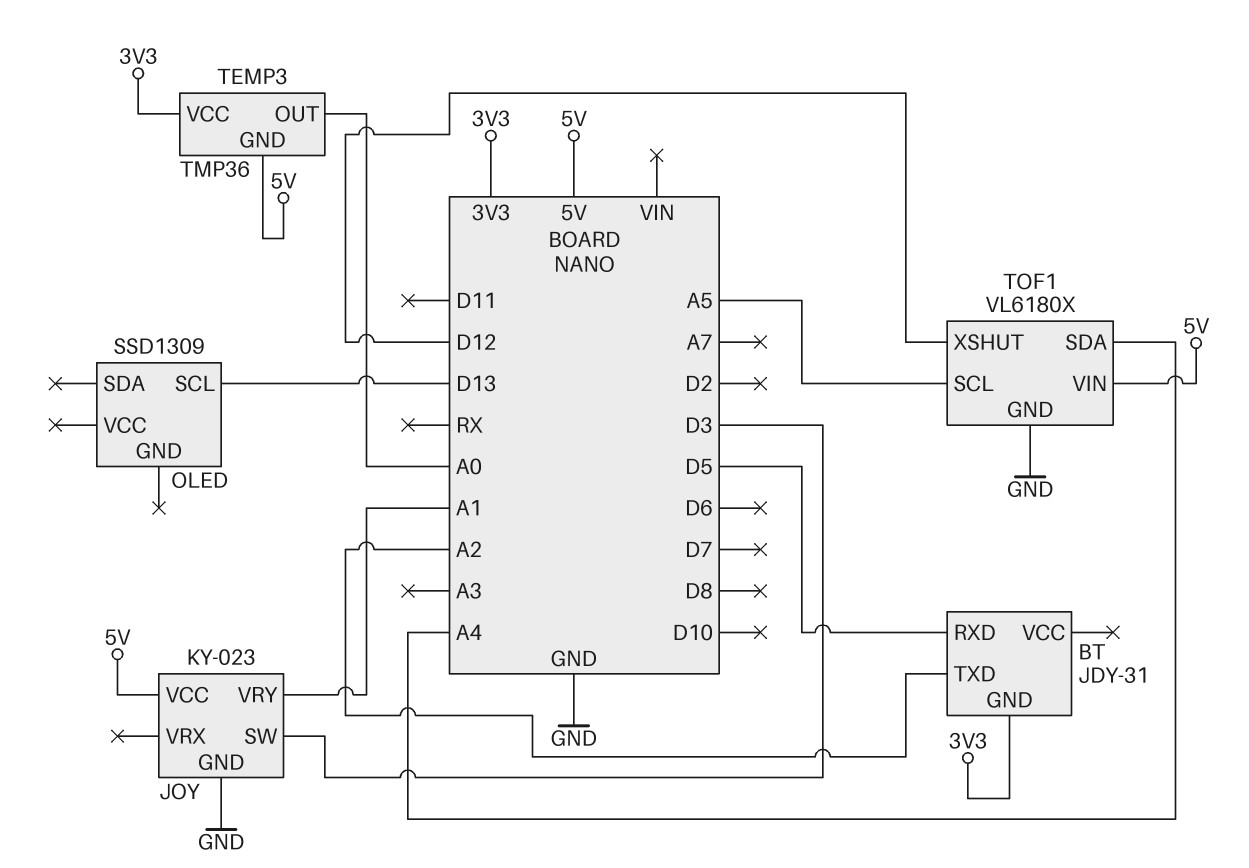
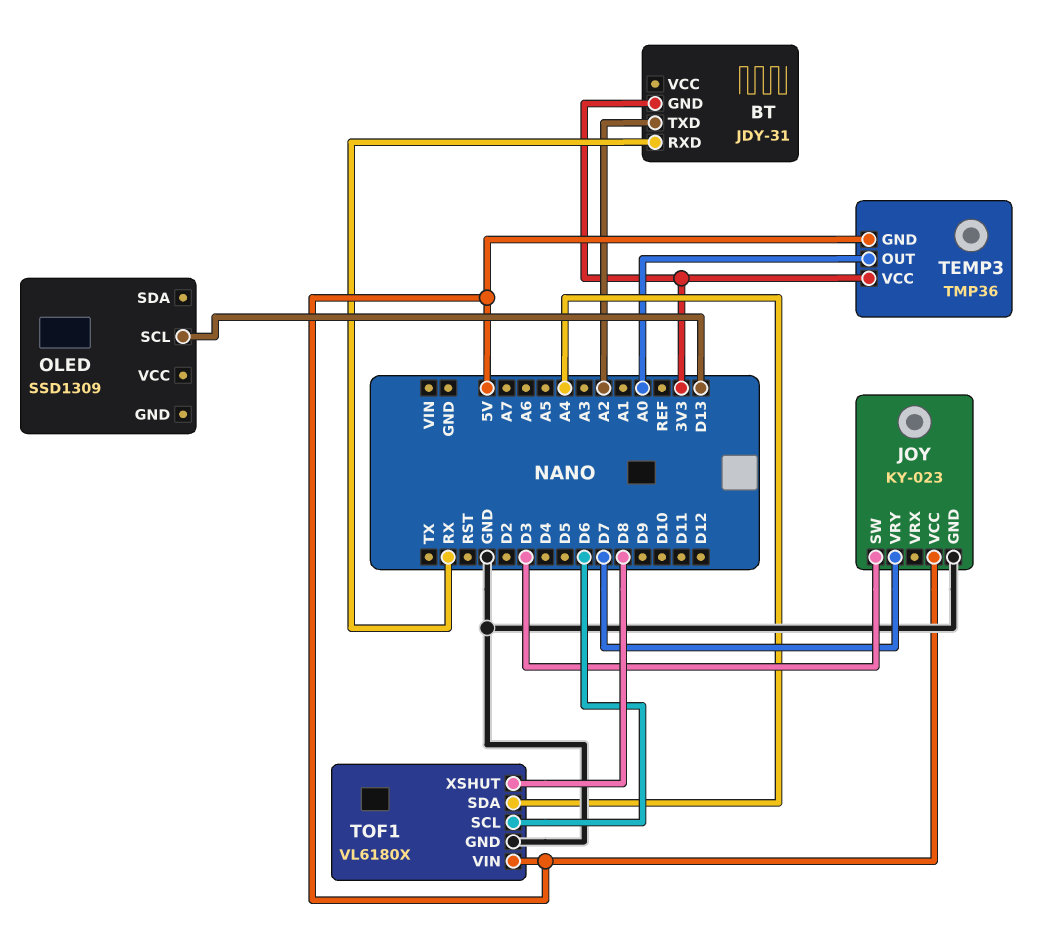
BT pin RXD: D5 -> RX
JOY pin VRY: A1 -> D7
TOF1 pin SCL: A5 -> D6
TOF1 pin XSHUT: D12 -> D8

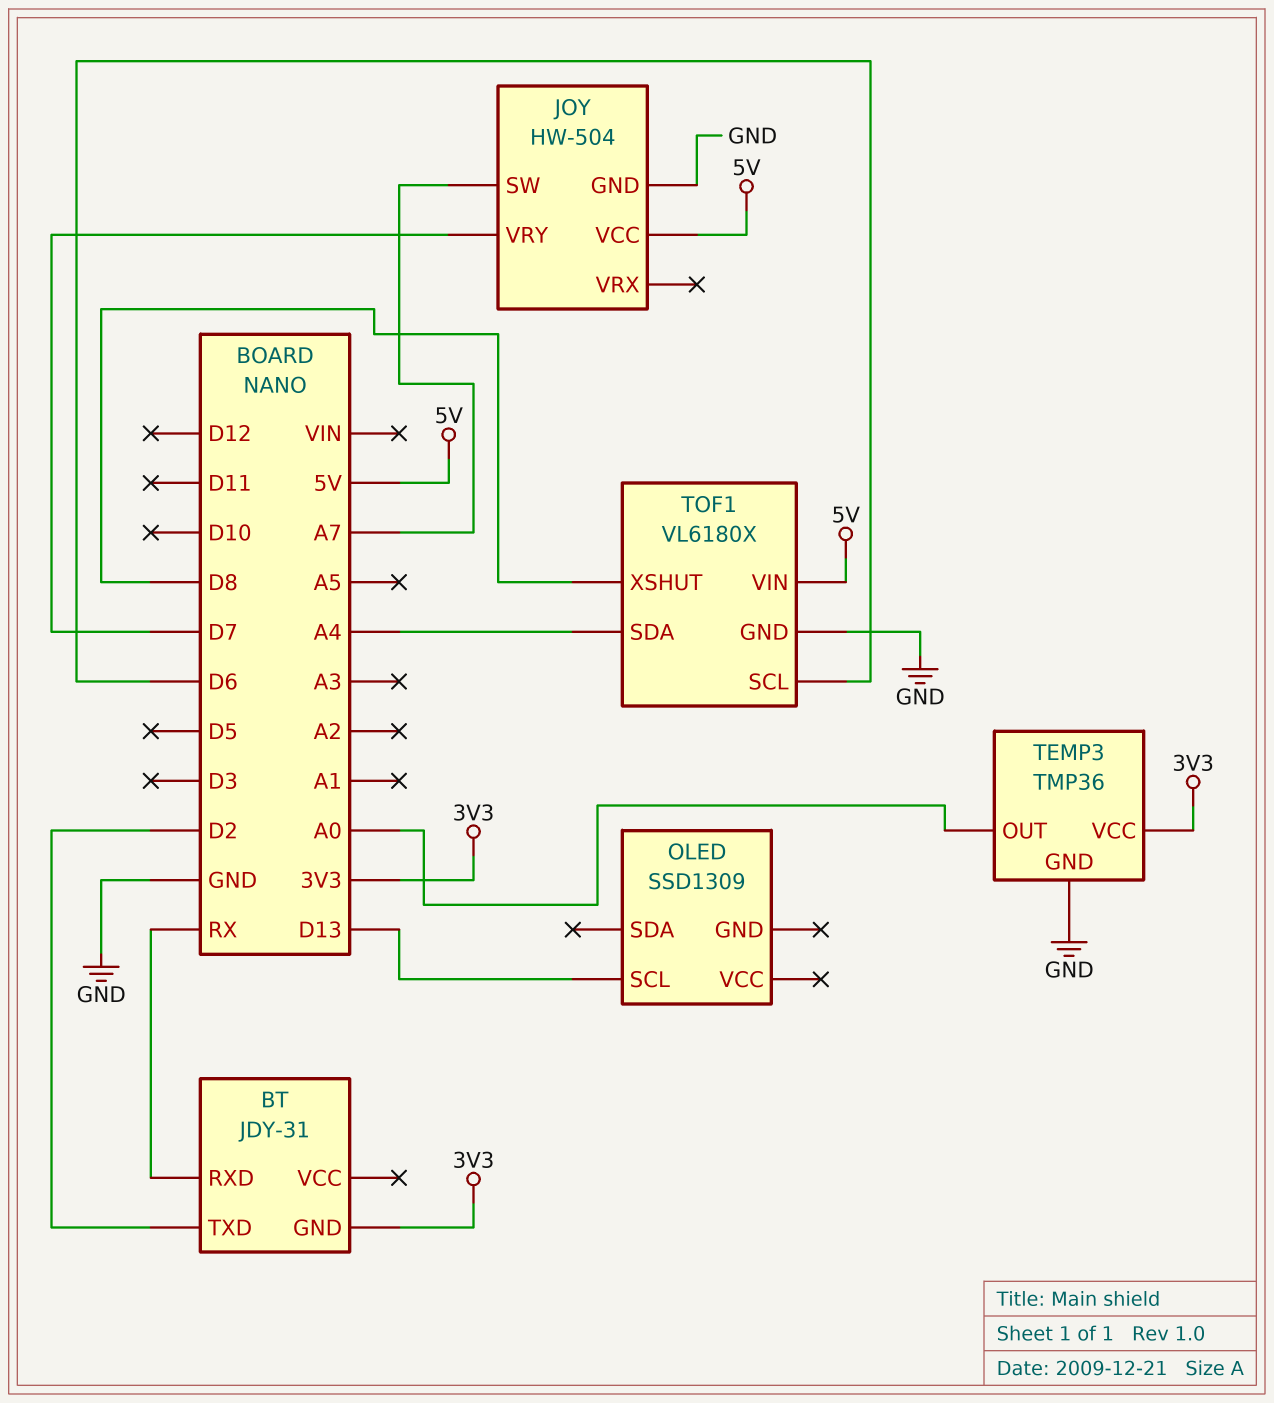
BT pin TXD: A2 -> D2
JOY: KY-023 -> HW-504
JOY pin SW: D3 -> A7
TEMP3 pin GND: 5V -> GND

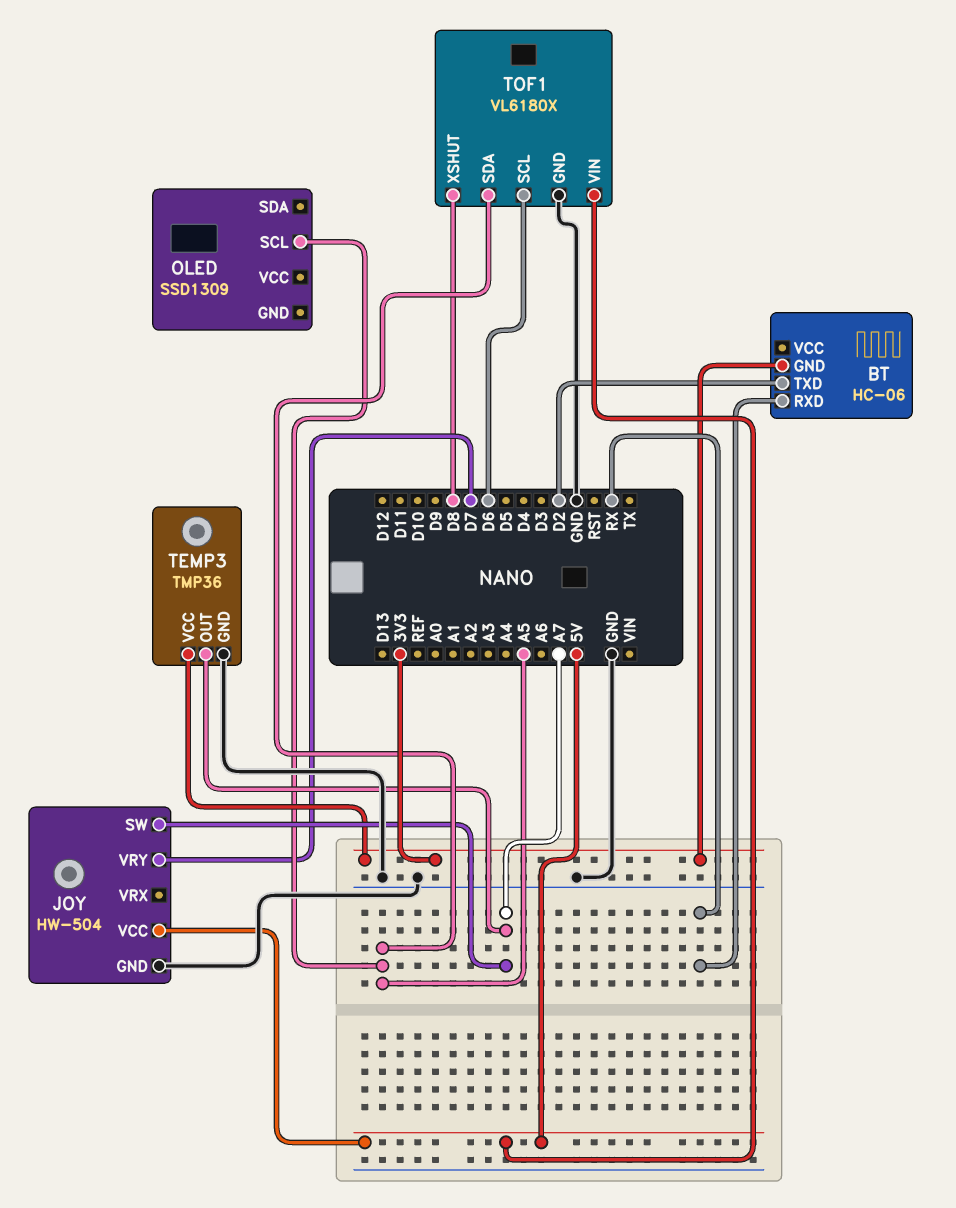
BT: JDY-31 -> HC-06
OLED pin SCL: D13 -> A5
TEMP3 pin OUT: A0 -> A7
TOF1 pin SDA: A4 -> A5

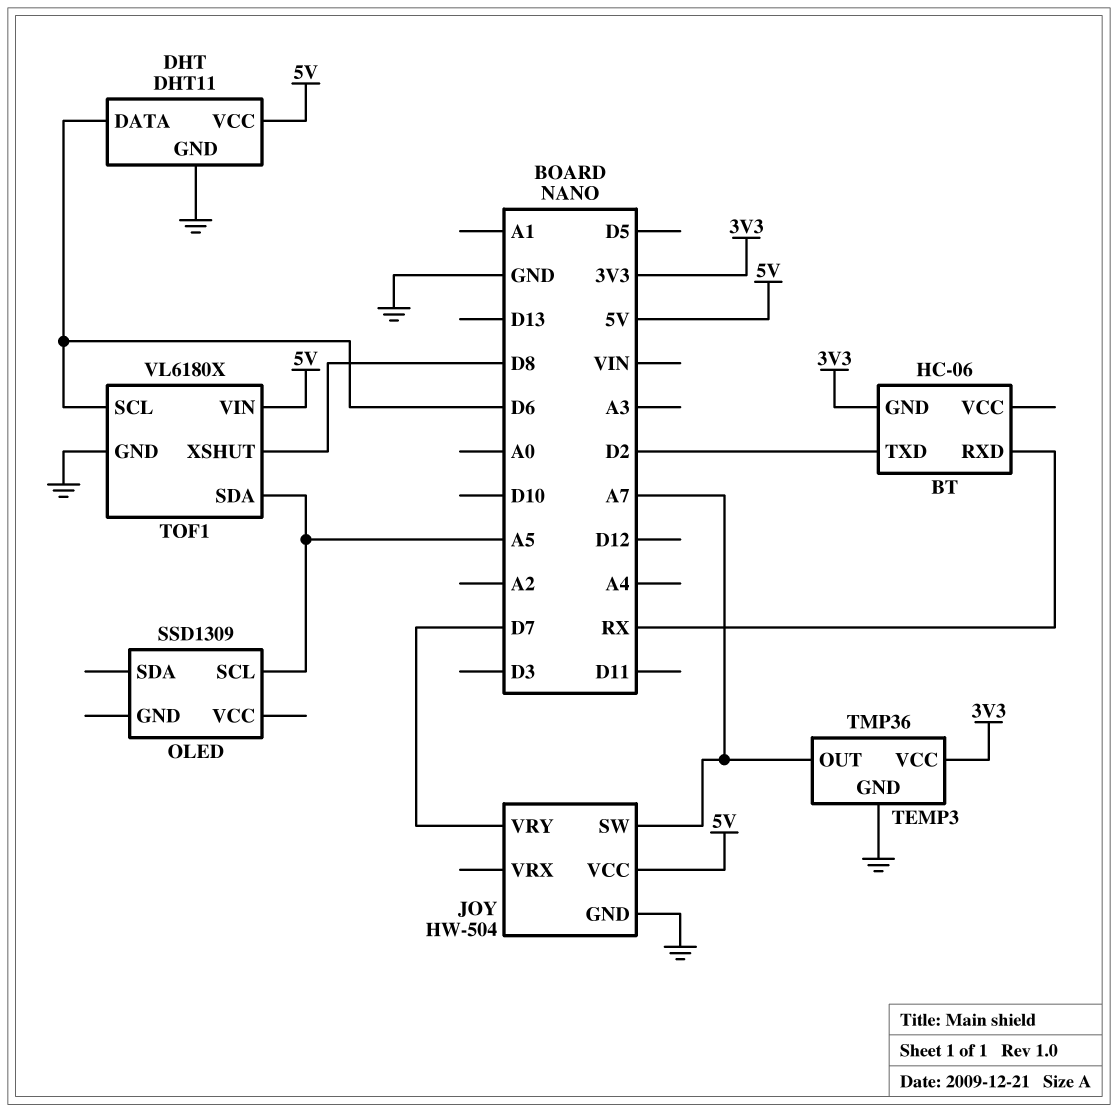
DHT: none -> DHT11
DHT pin DATA: none -> D6
DHT pin GND: none -> GND
DHT pin VCC: none -> 5V

